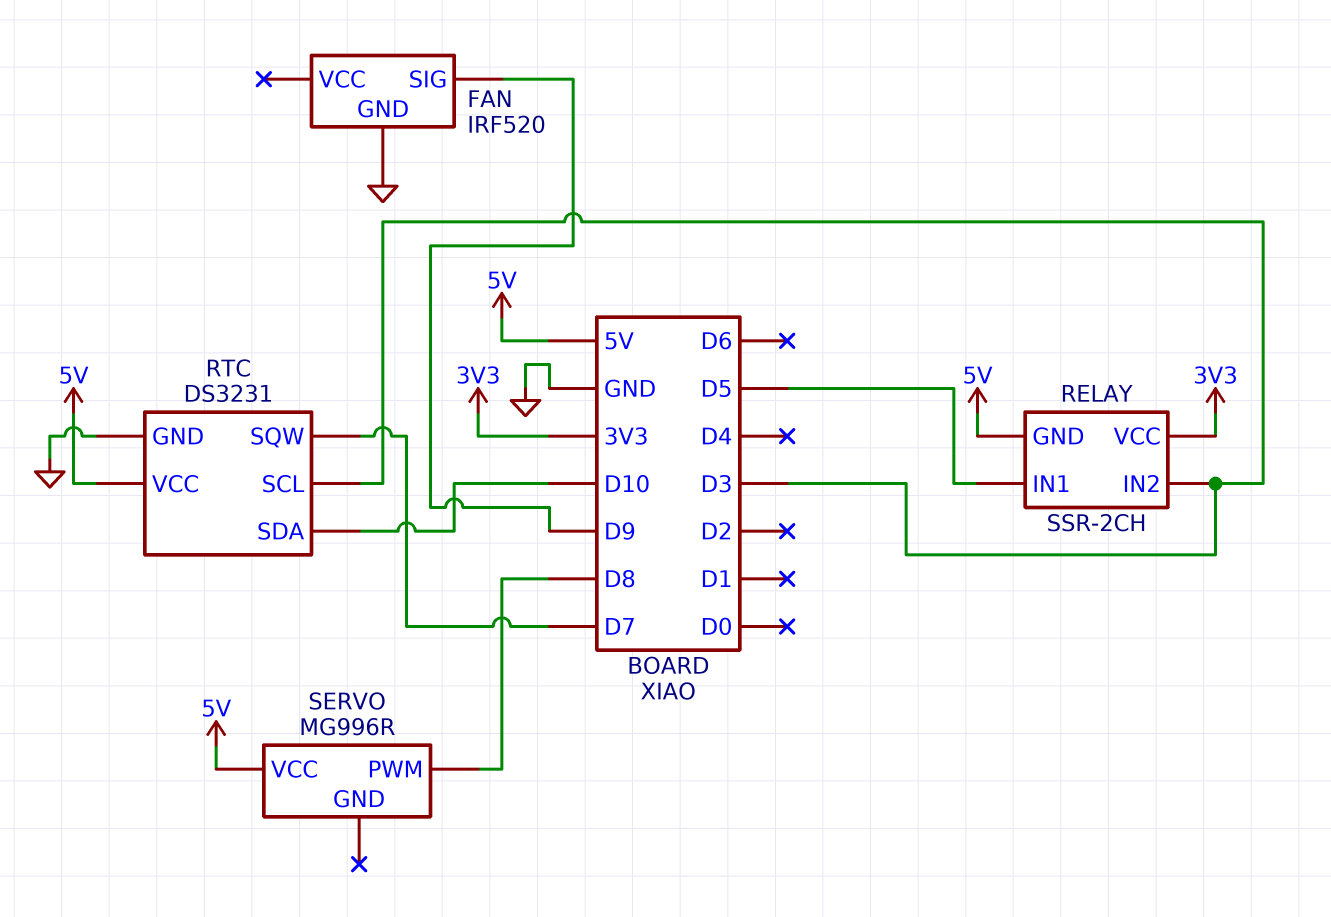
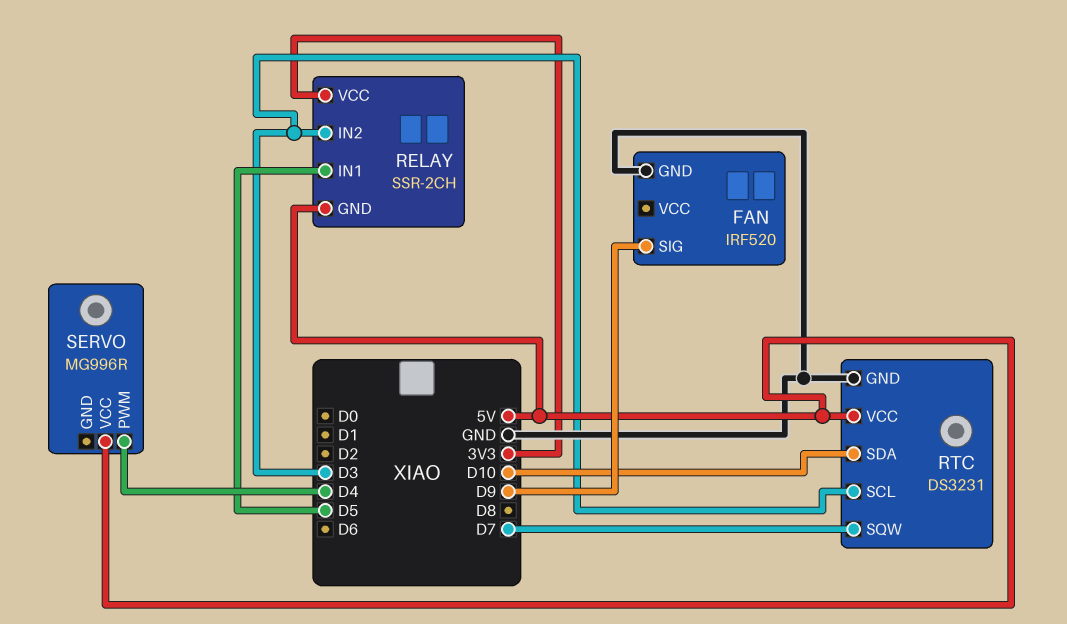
SERVO pin PWM: D8 -> D4

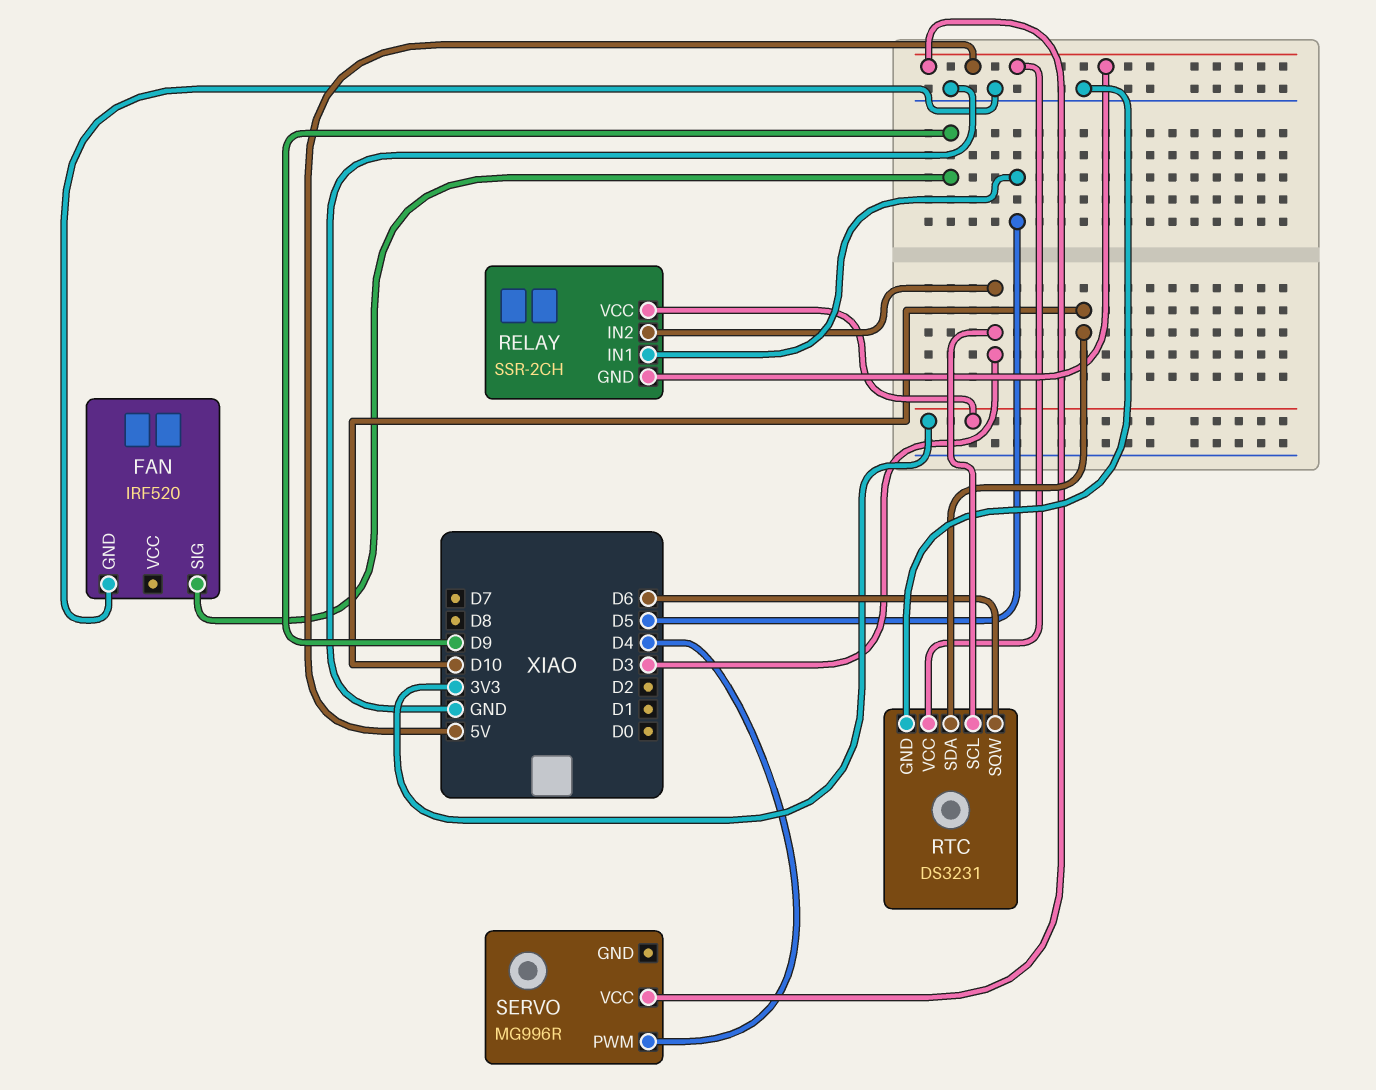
RTC pin SQW: D7 -> D6

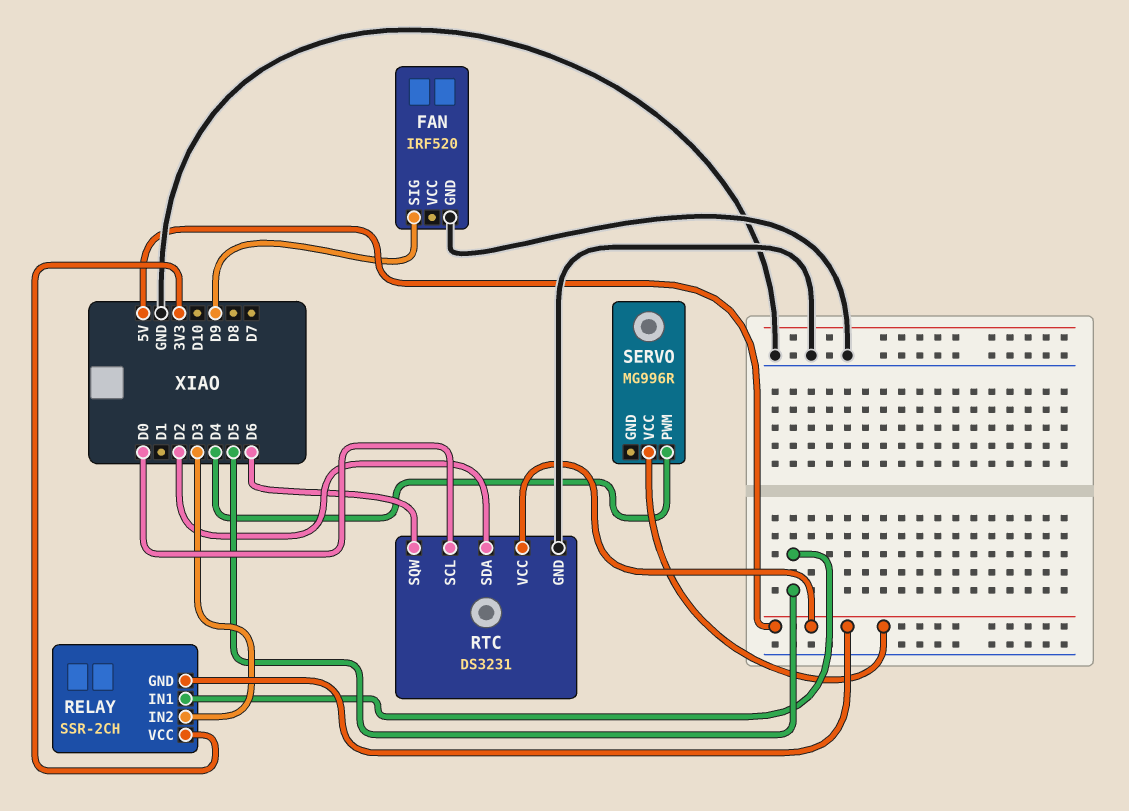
RTC pin SCL: D3 -> D0
RTC pin SDA: D10 -> D2

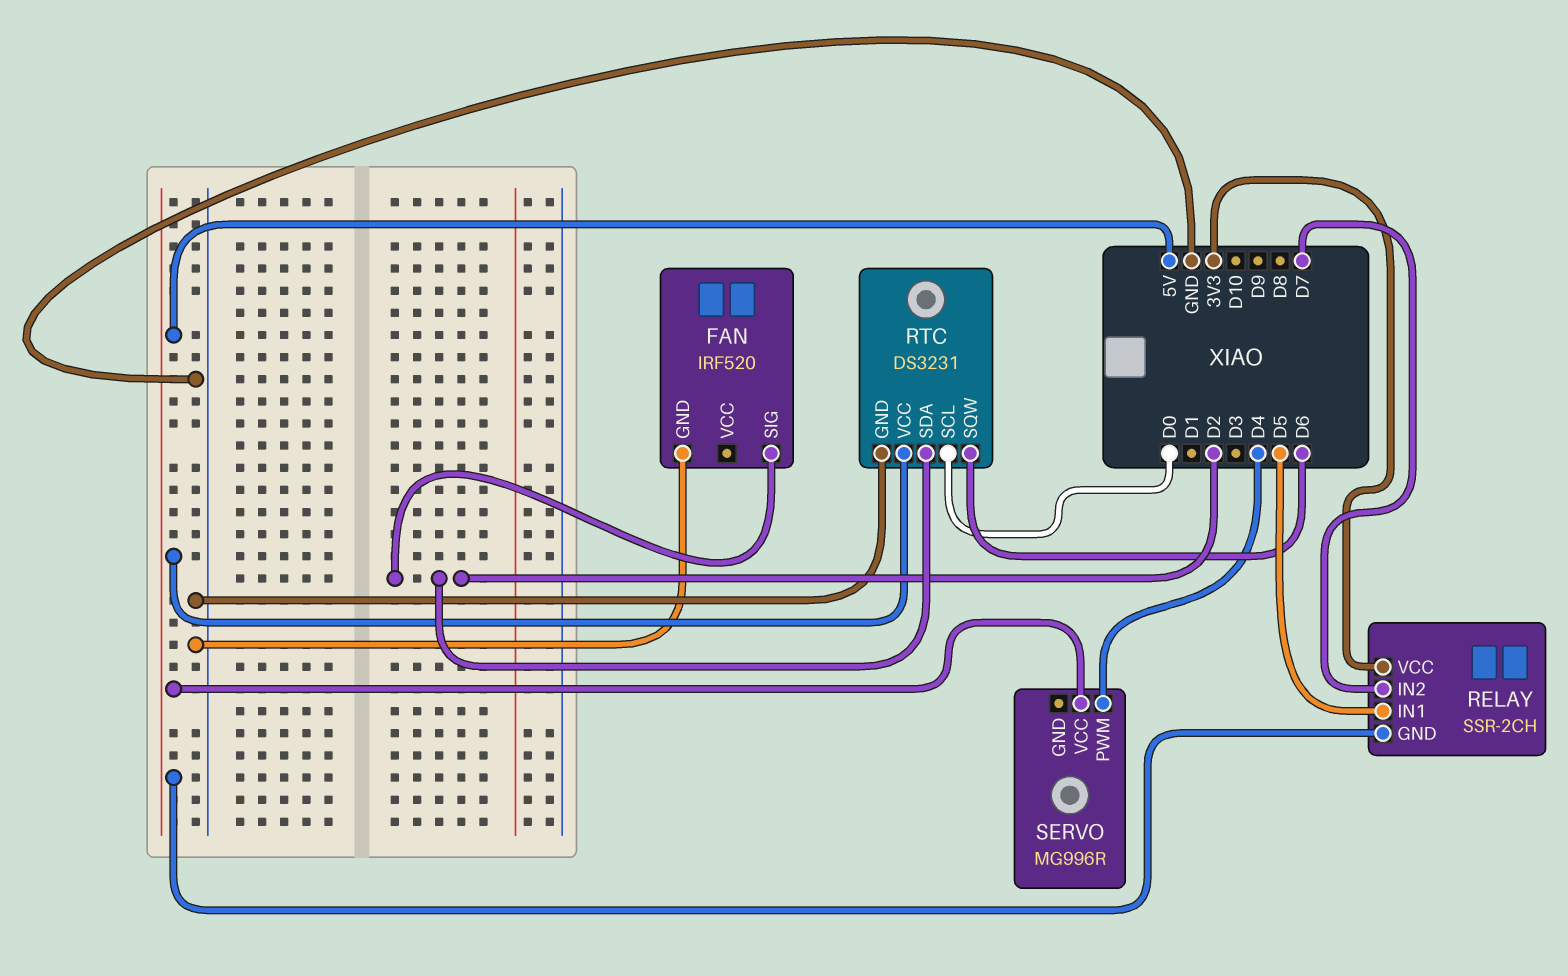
FAN pin SIG: D9 -> D2
RELAY pin IN2: D3 -> D7

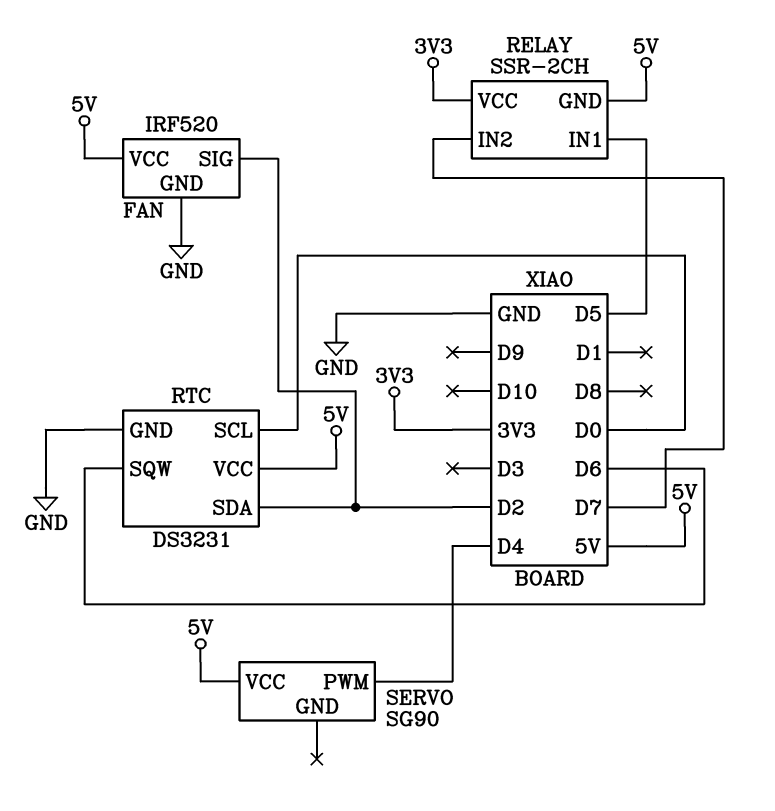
FAN pin VCC: none -> 5V
SERVO: MG996R -> SG90

